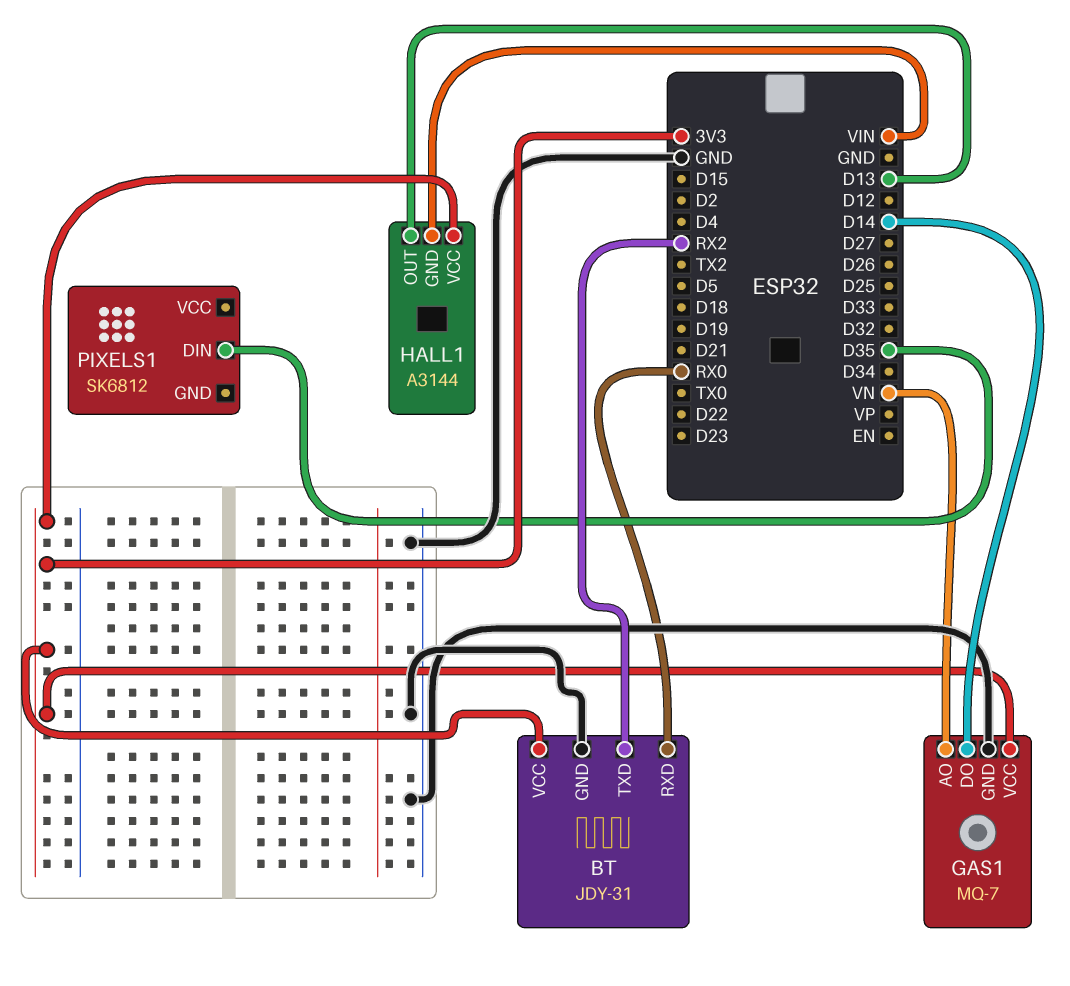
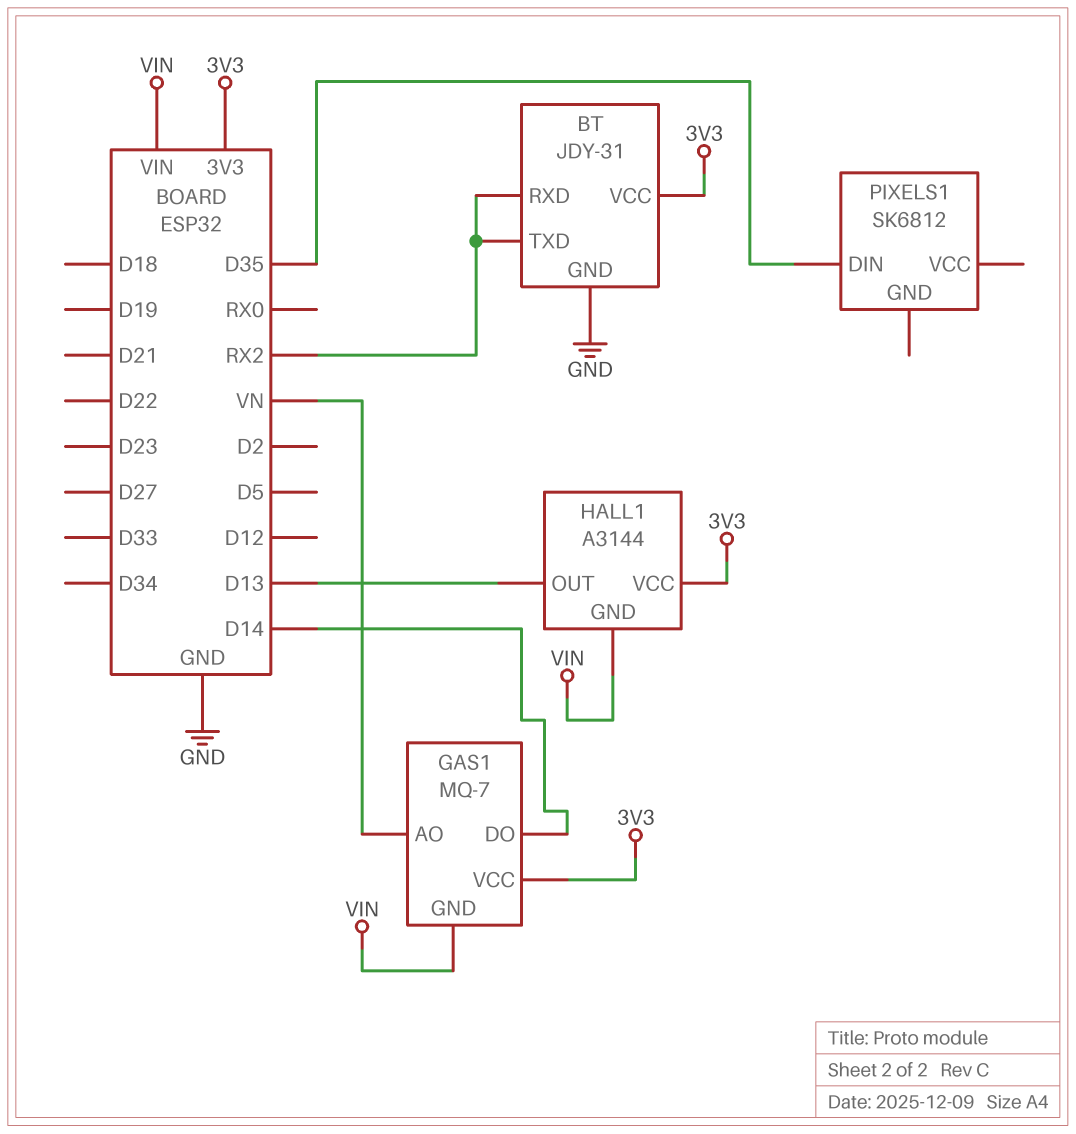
BT pin RXD: RX0 -> RX2
GAS1 pin GND: GND -> VIN

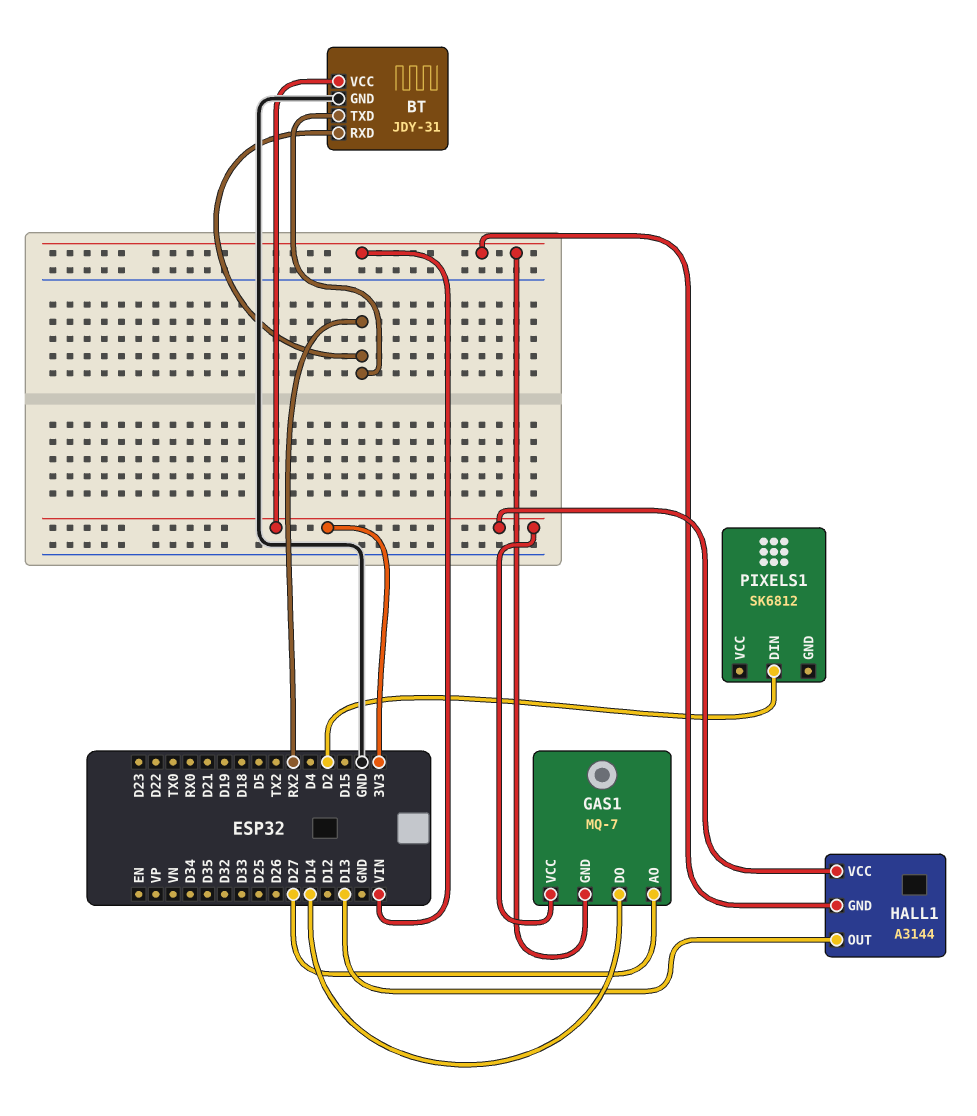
GAS1 pin AO: VN -> D27
PIXELS1 pin DIN: D35 -> D2

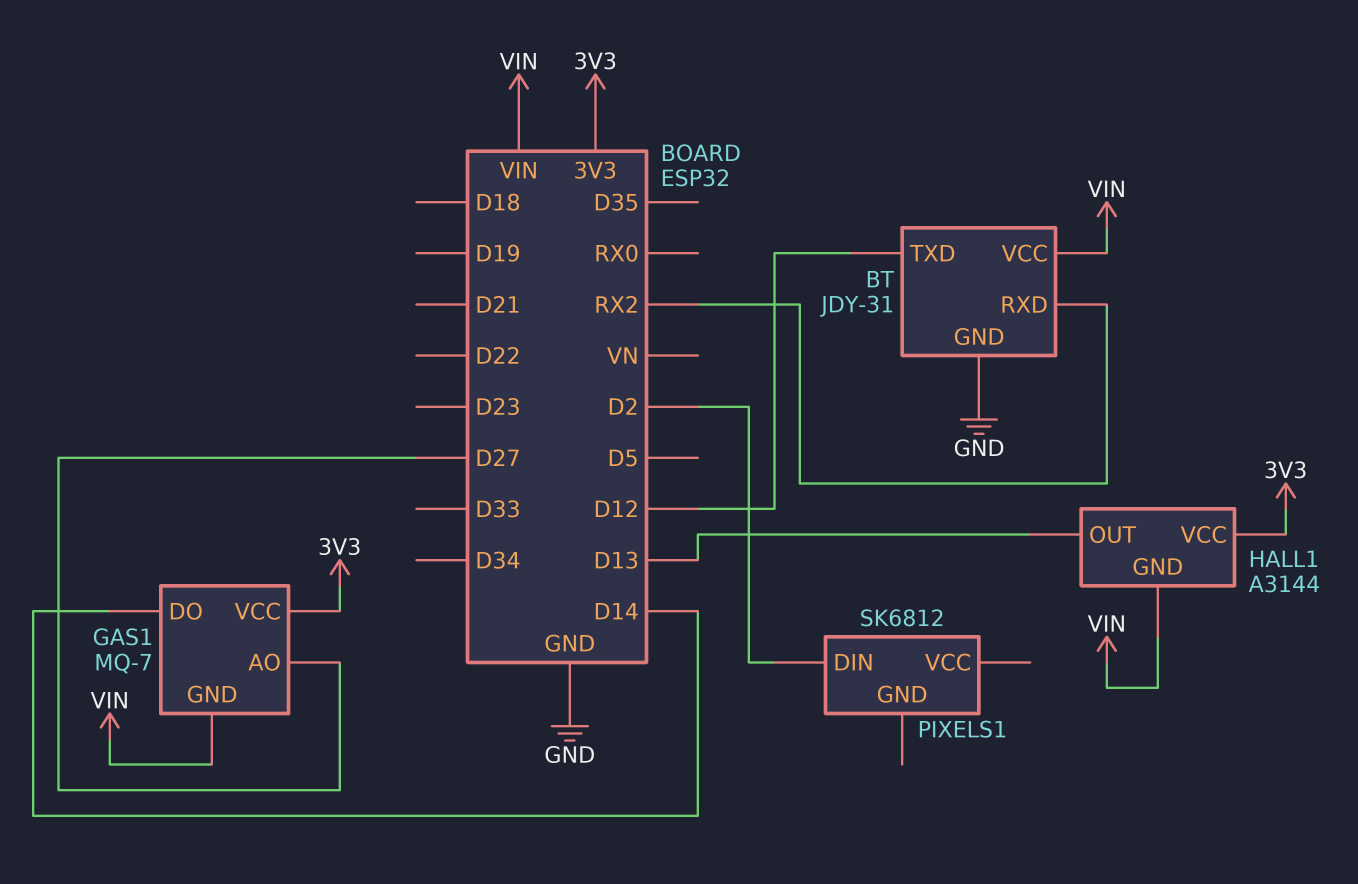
BT pin TXD: RX2 -> D12
BT pin VCC: 3V3 -> VIN

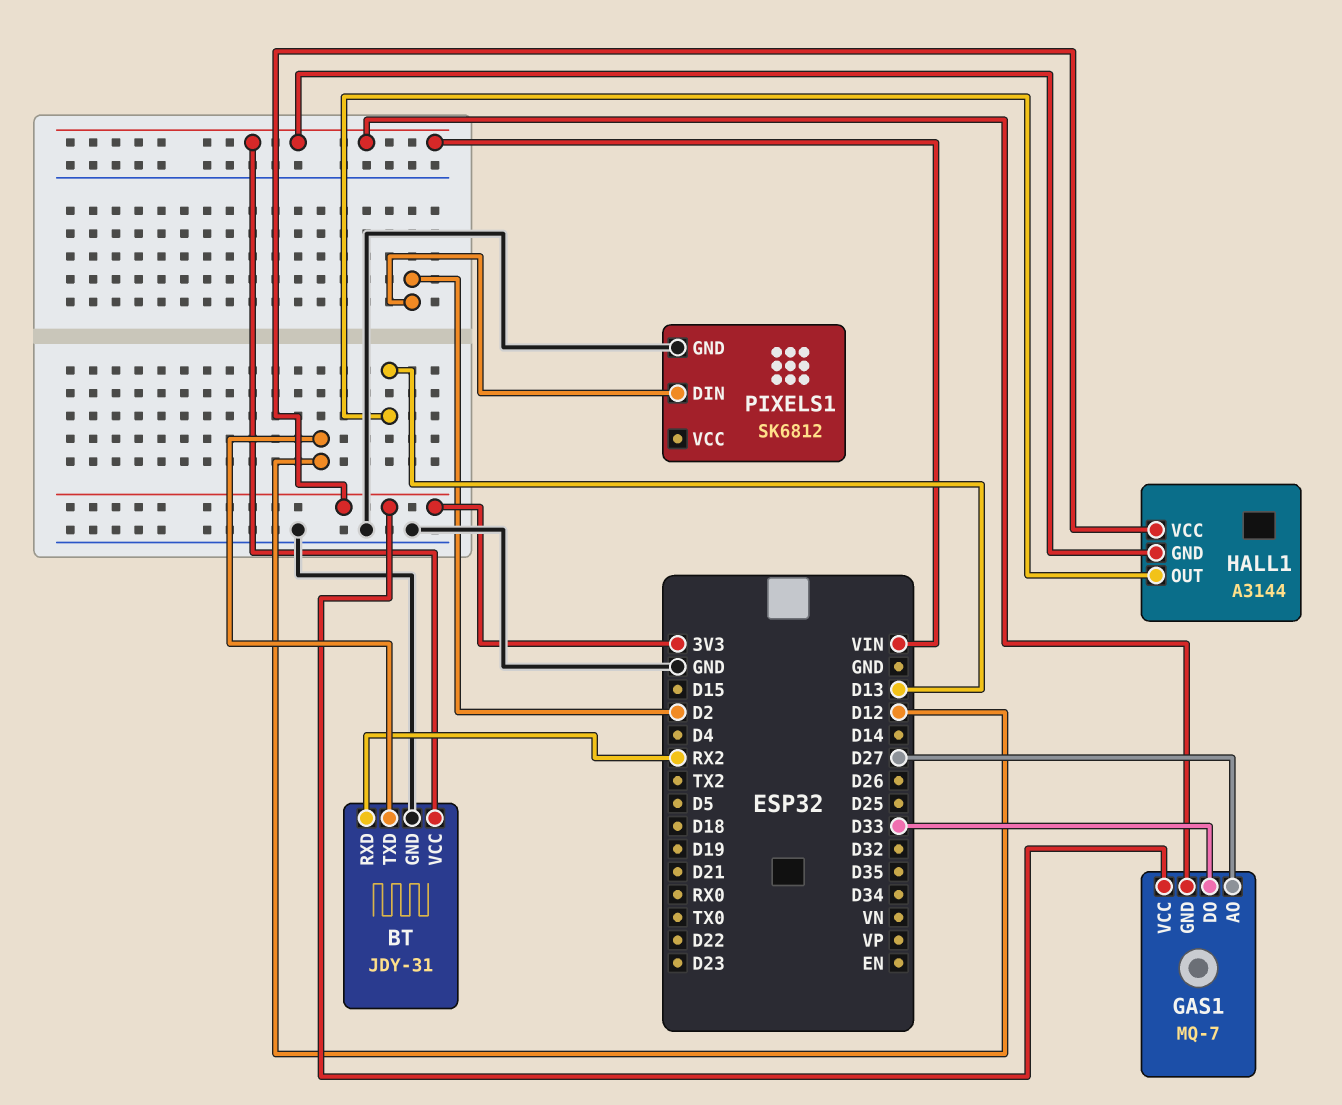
GAS1 pin DO: D14 -> D33
PIXELS1 pin GND: none -> GND

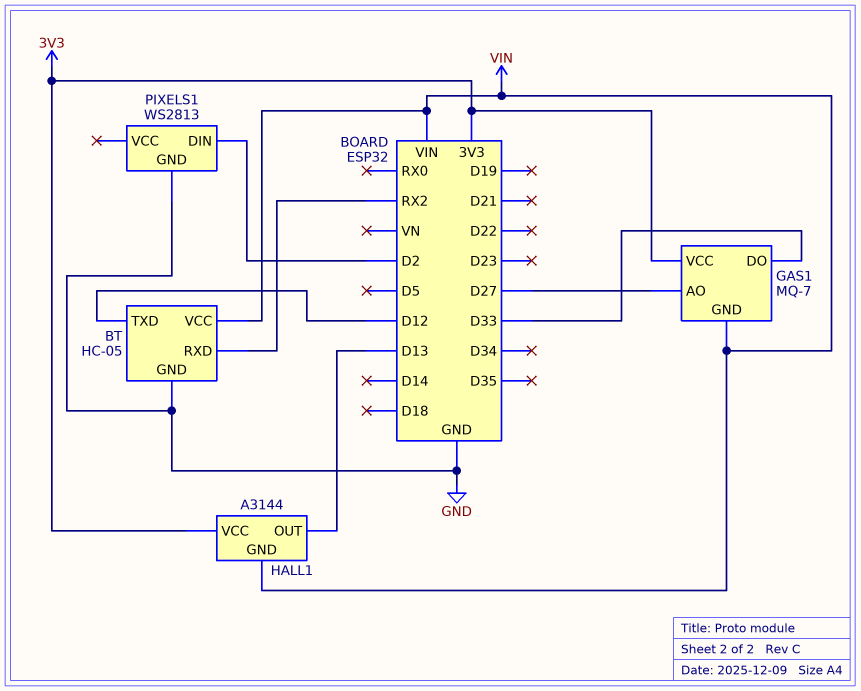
BT: JDY-31 -> HC-05
PIXELS1: SK6812 -> WS2813

